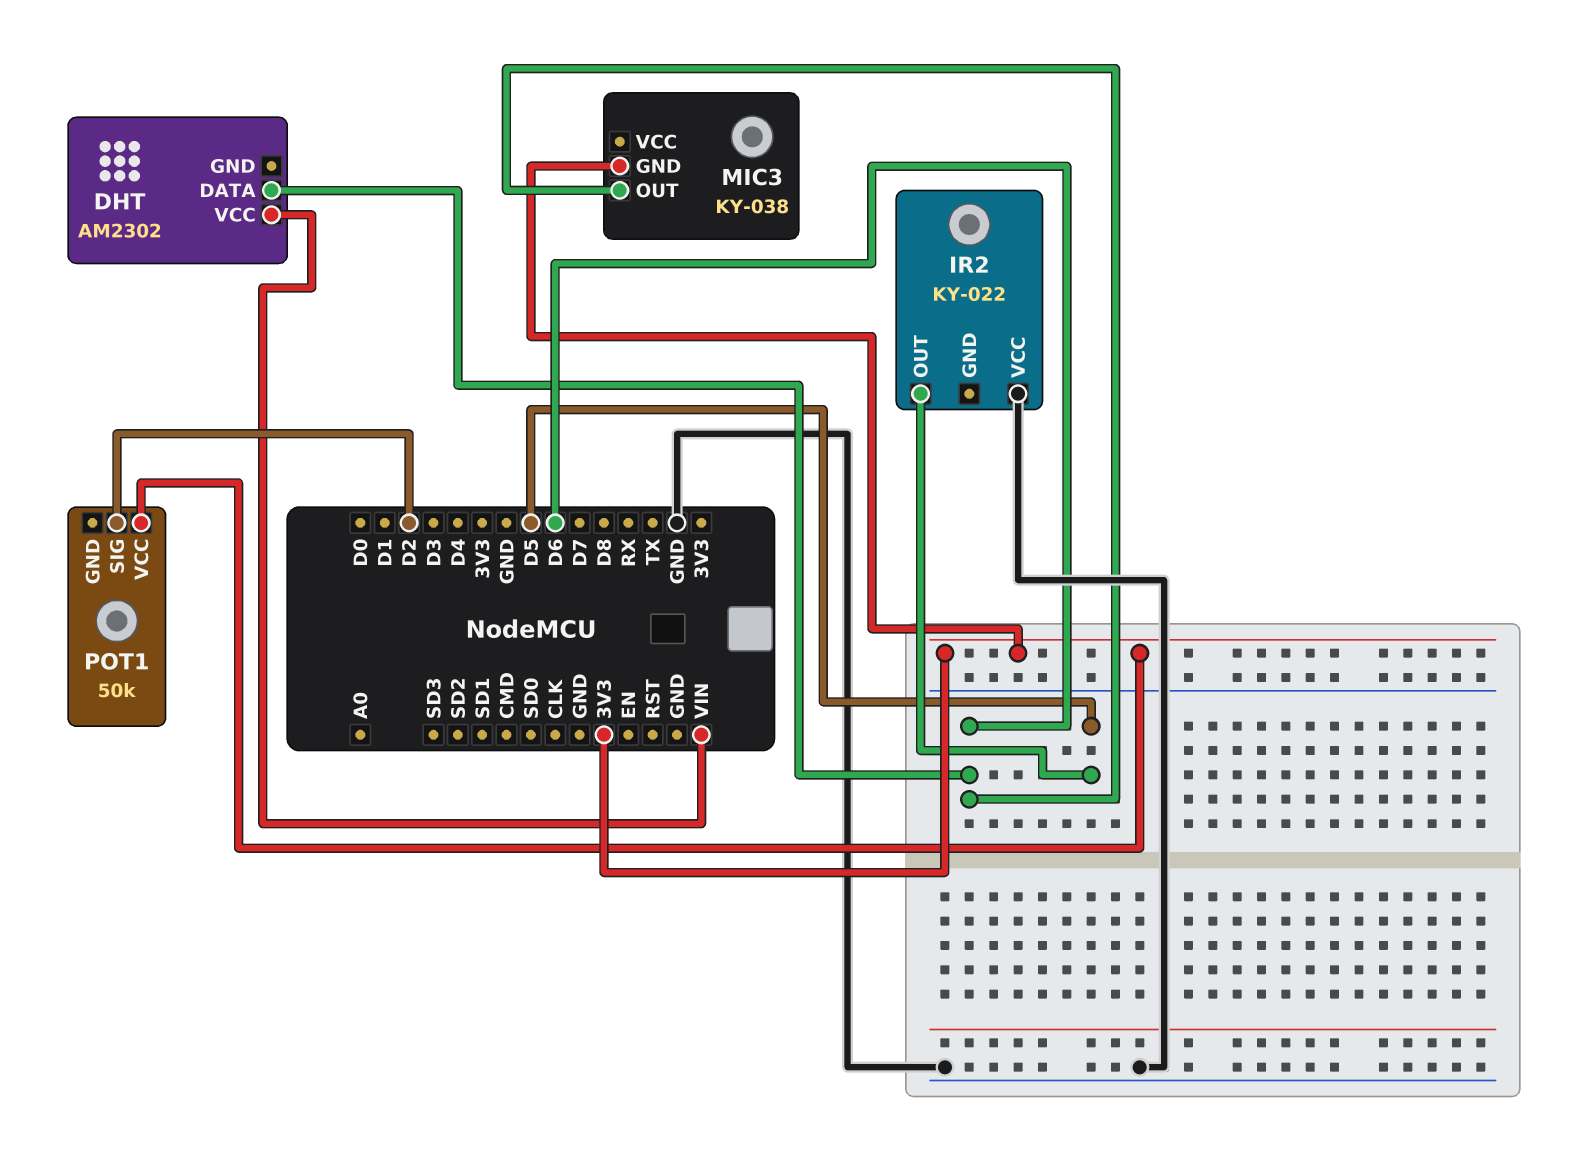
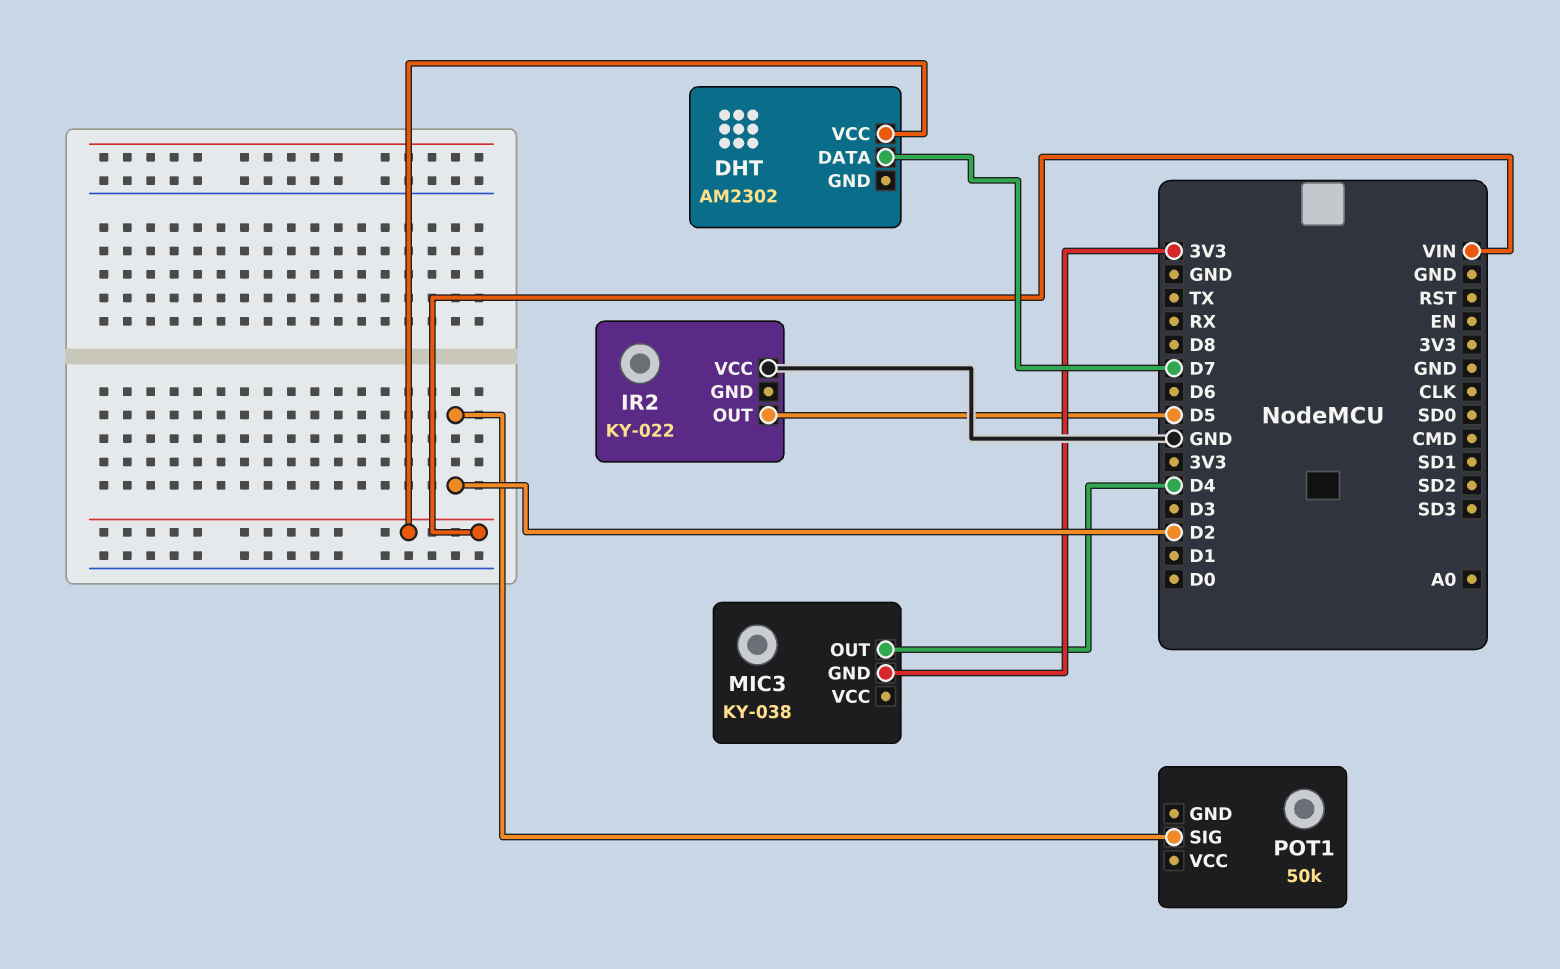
DHT pin DATA: D6 -> D7
MIC3 pin OUT: D6 -> D4
POT1 pin VCC: 3V3 -> none

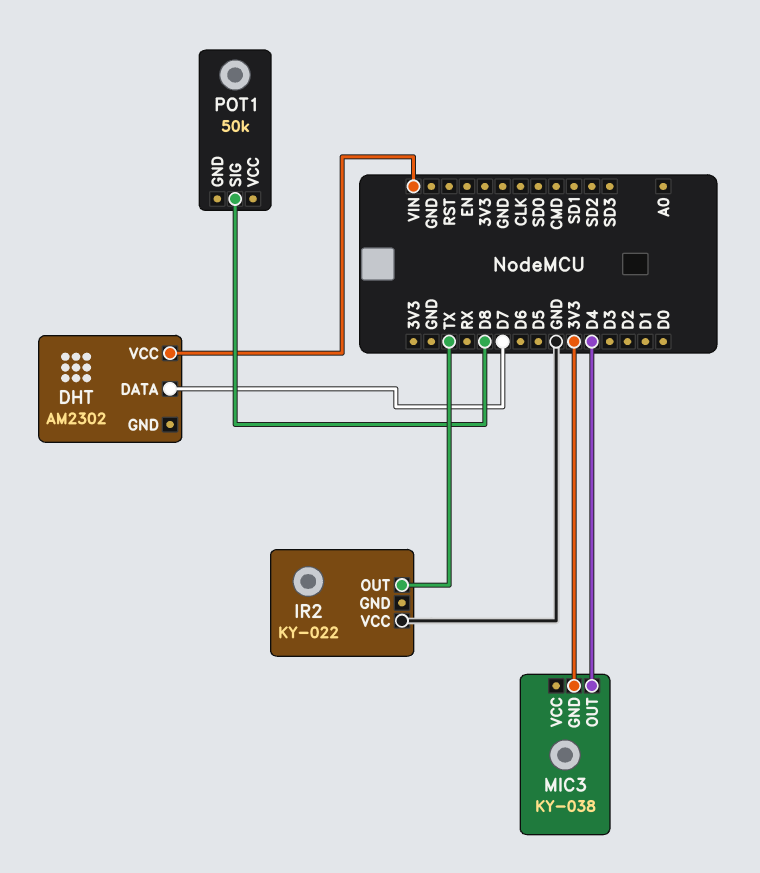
IR2 pin OUT: D5 -> TX
POT1 pin SIG: D2 -> D8

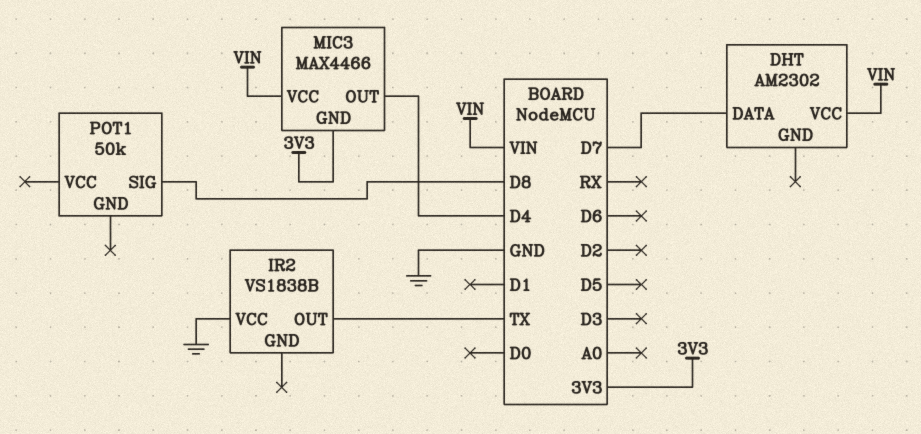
IR2: KY-022 -> VS1838B
MIC3: KY-038 -> MAX4466
MIC3 pin VCC: none -> VIN

